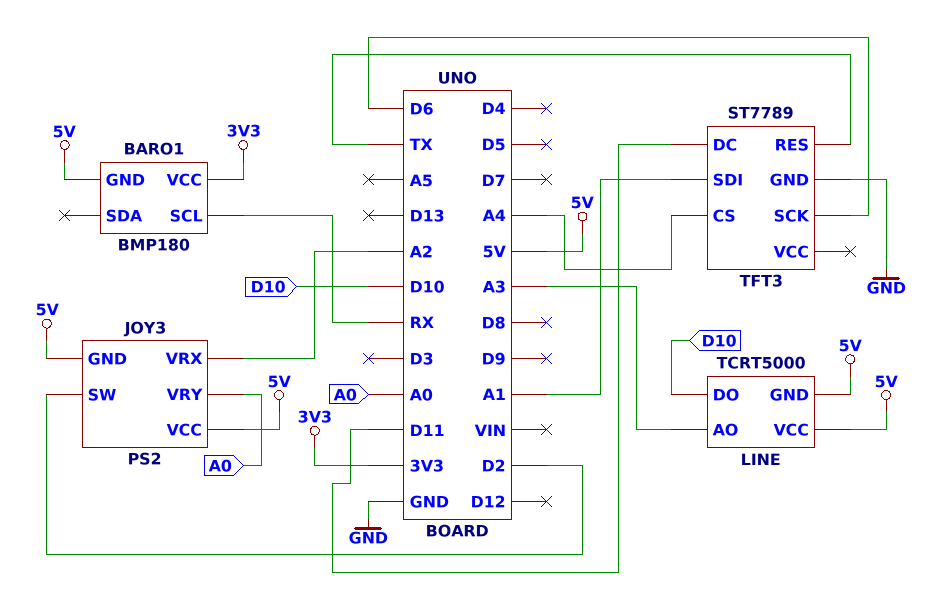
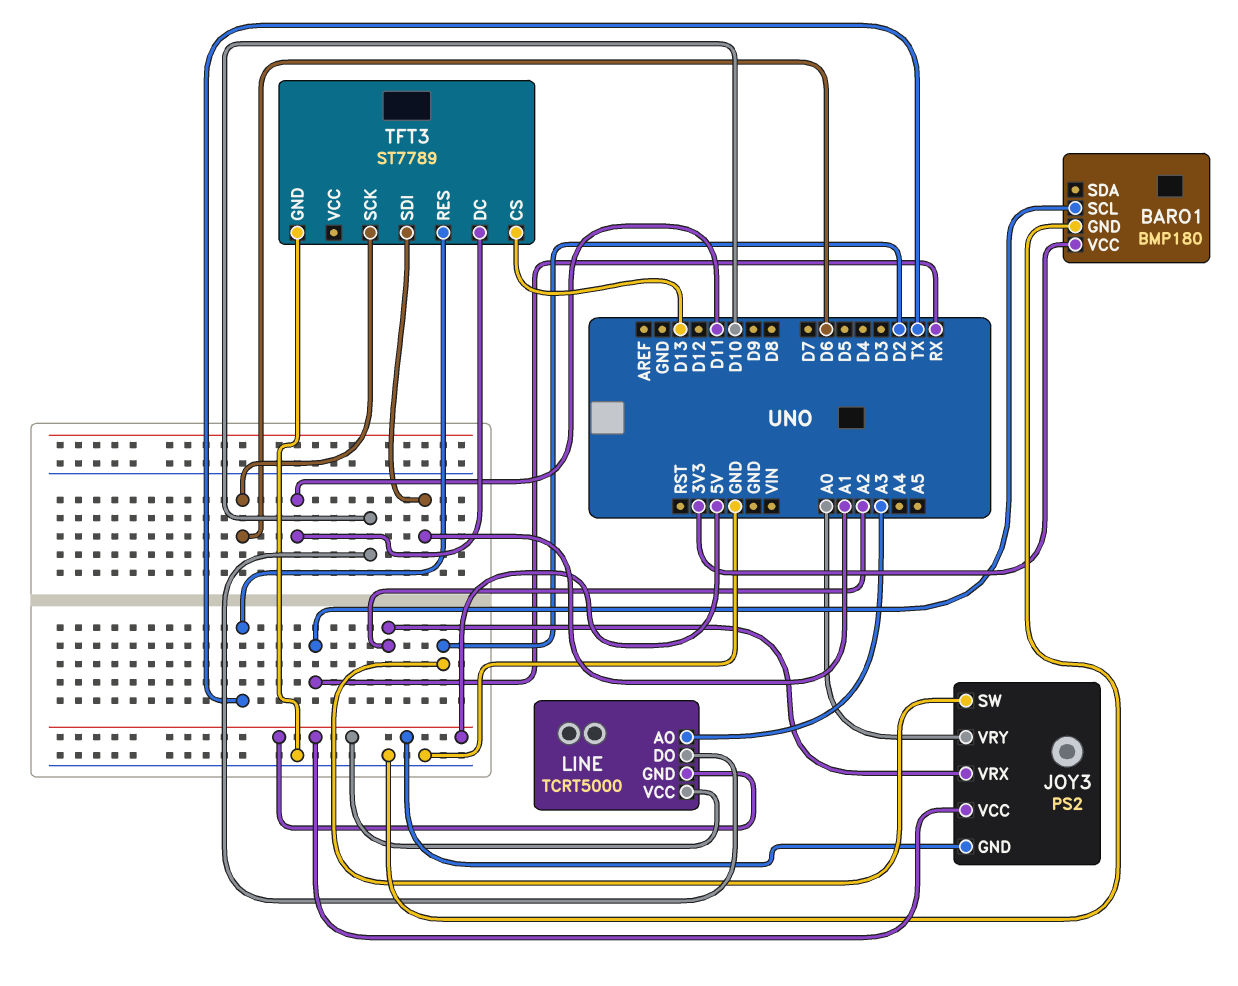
BARO1 pin GND: 5V -> GND
TFT3 pin CS: A4 -> D13

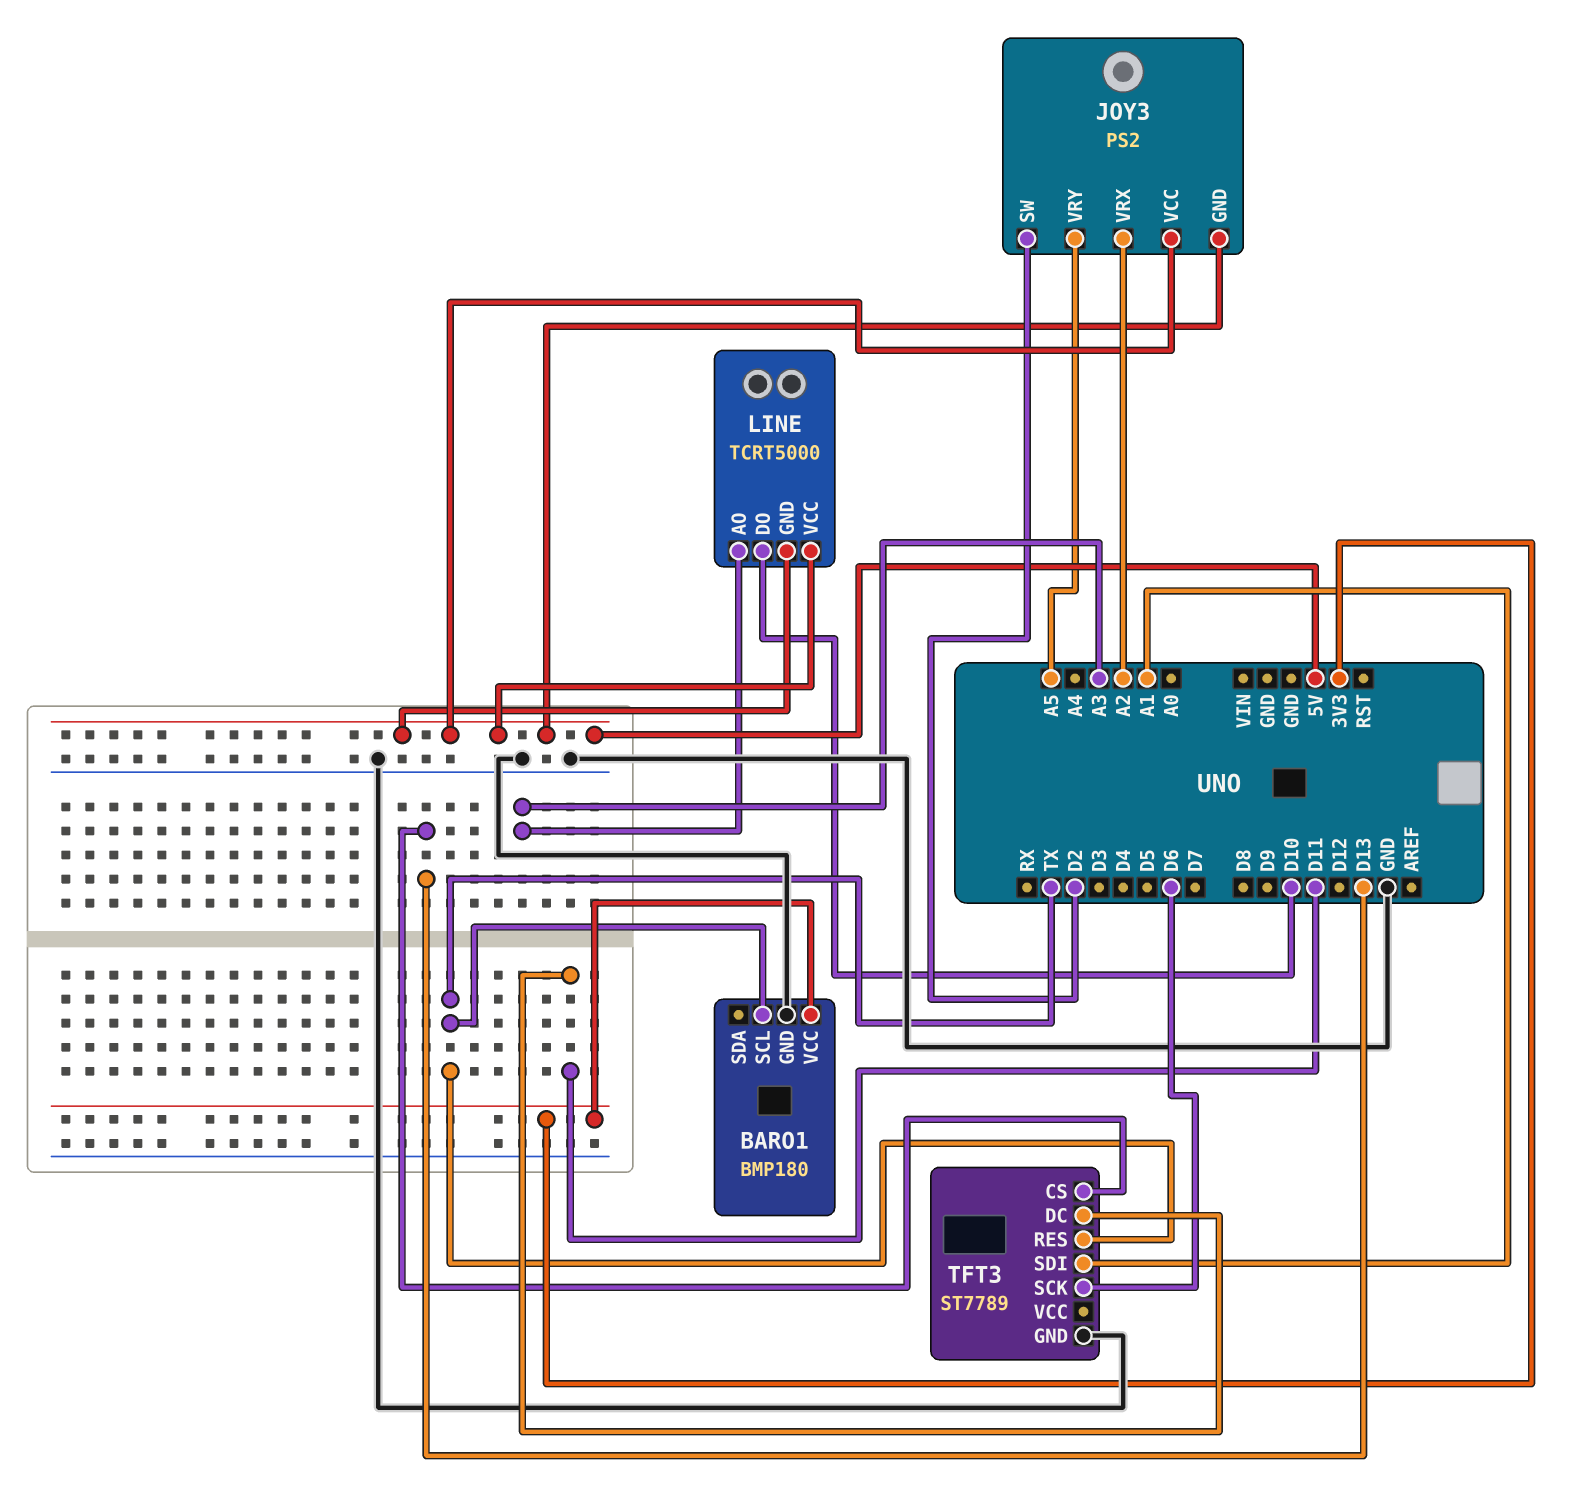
BARO1 pin SCL: RX -> TX
JOY3 pin VRY: A0 -> A5

